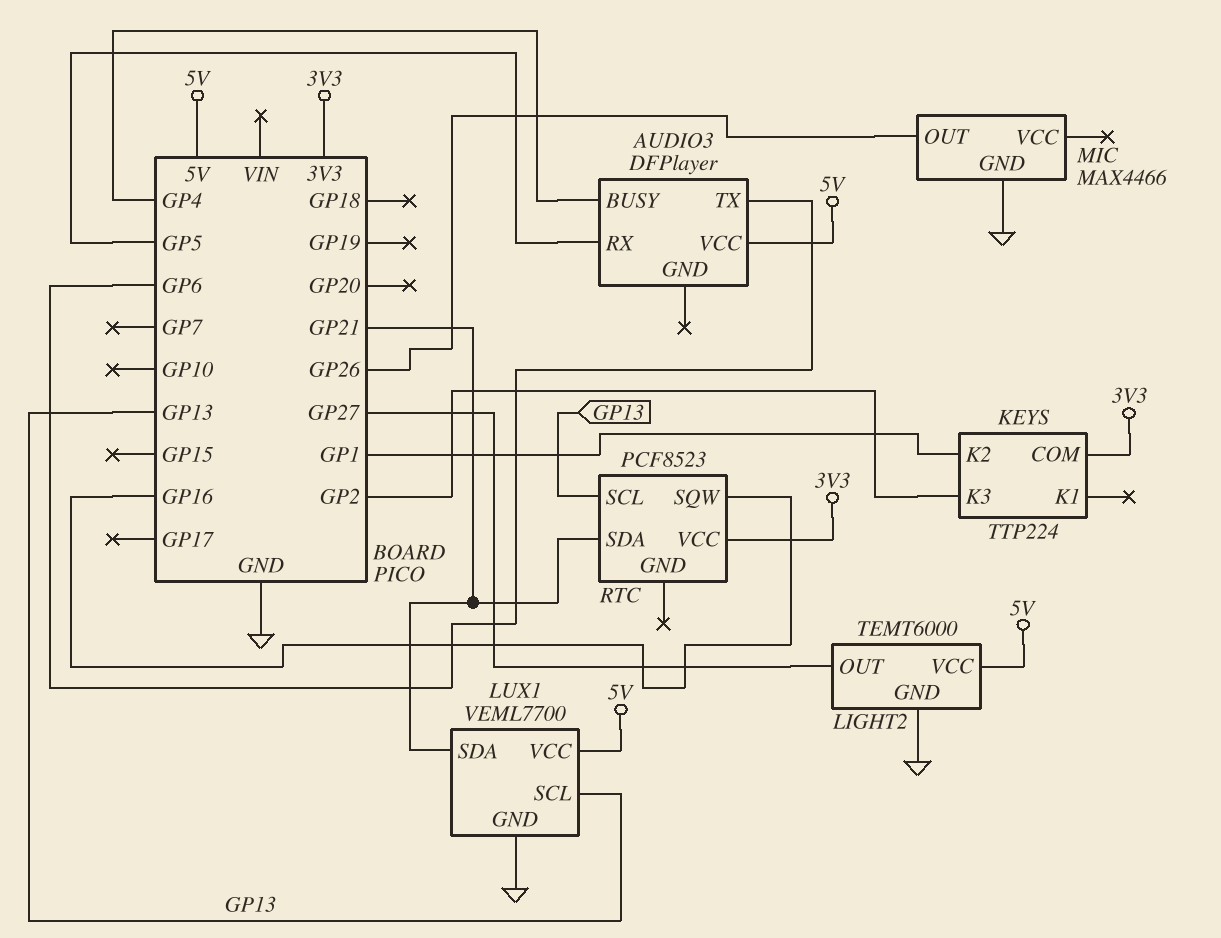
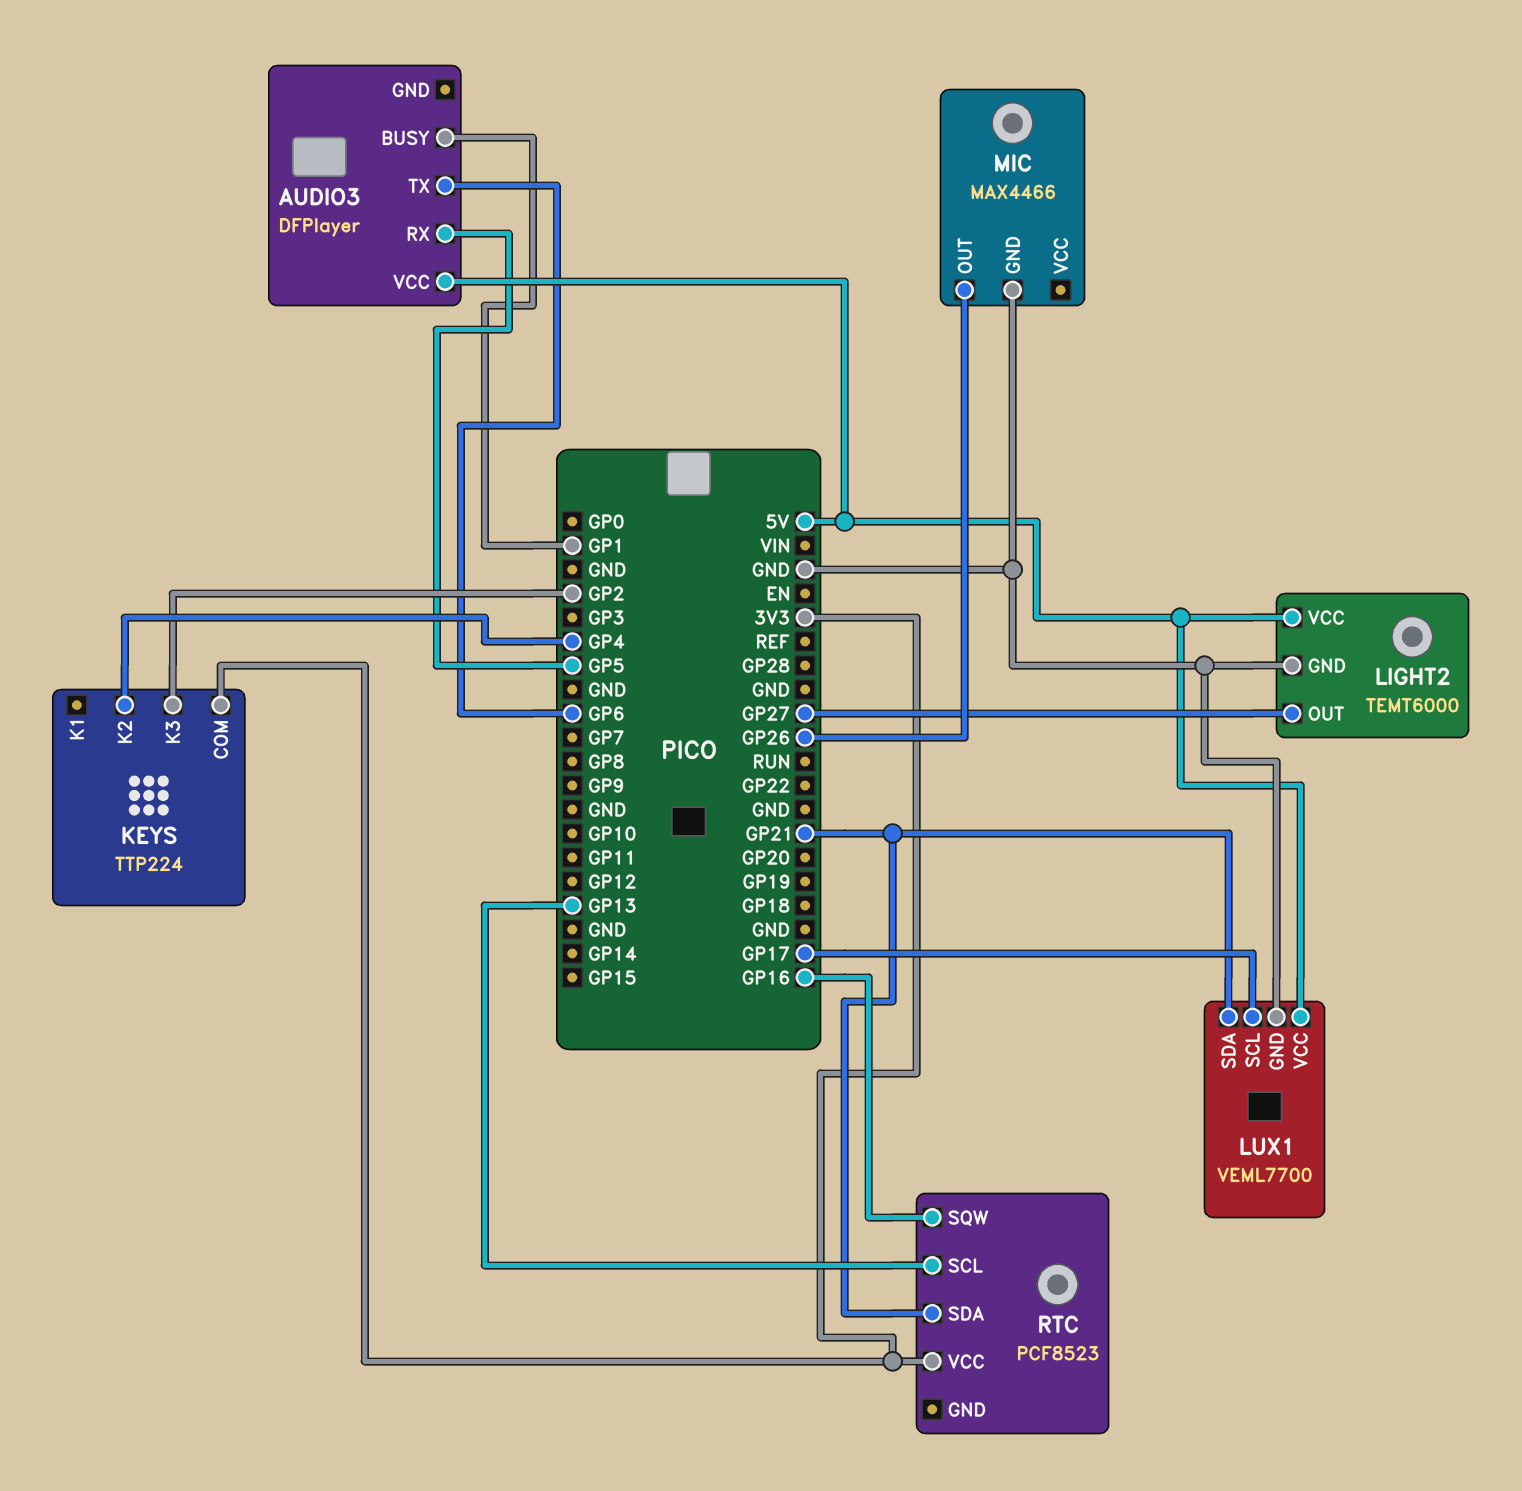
AUDIO3 pin BUSY: GP4 -> GP1
KEYS pin K2: GP1 -> GP4
LUX1 pin SCL: GP13 -> GP17

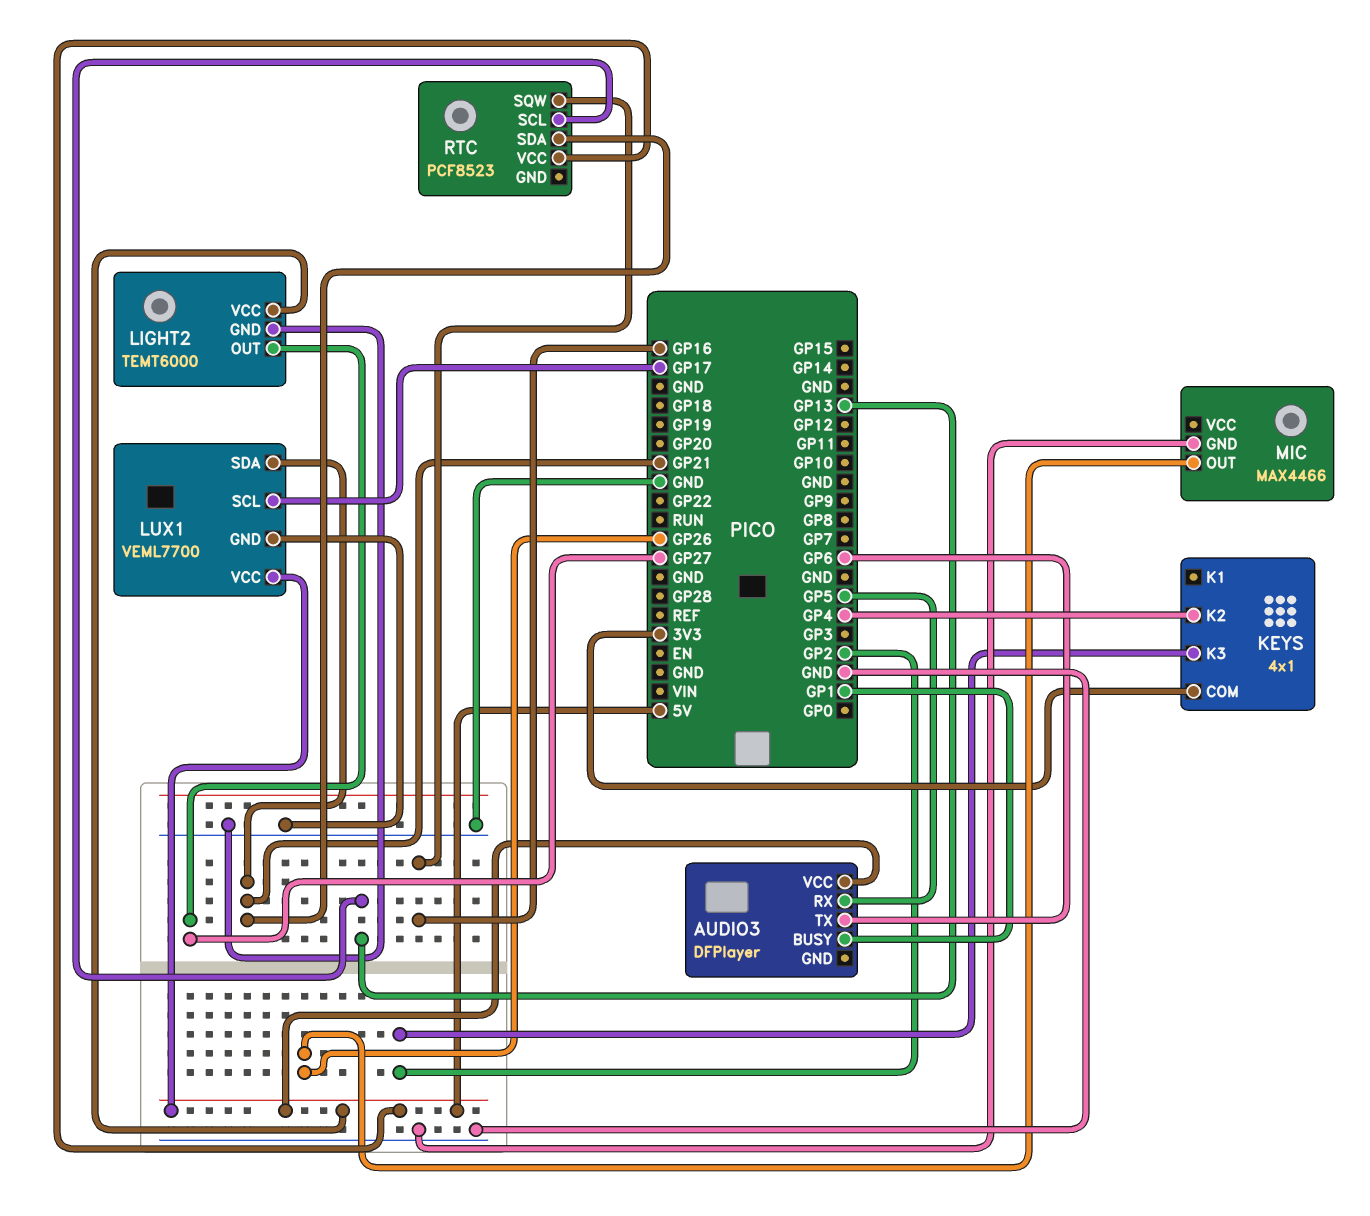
KEYS: TTP224 -> 4x1
RTC pin VCC: 3V3 -> 5V

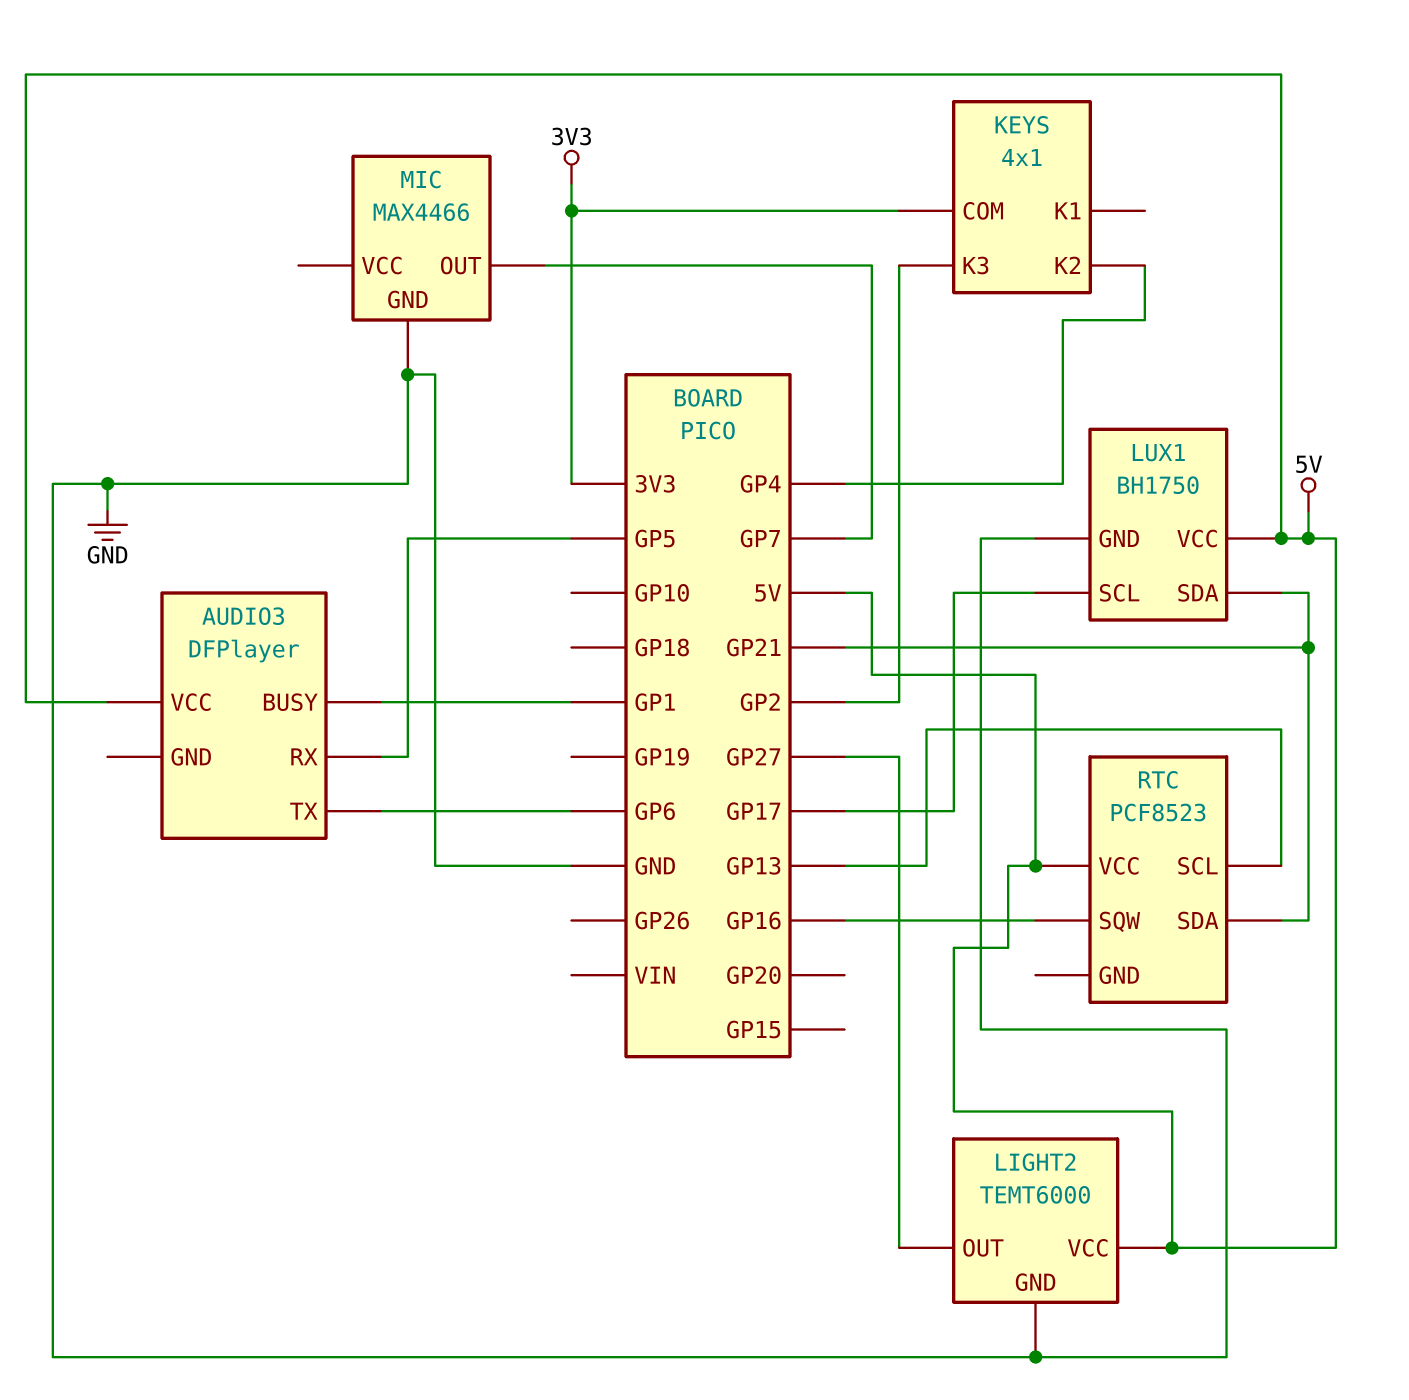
LUX1: VEML7700 -> BH1750
MIC pin OUT: GP26 -> GP7

